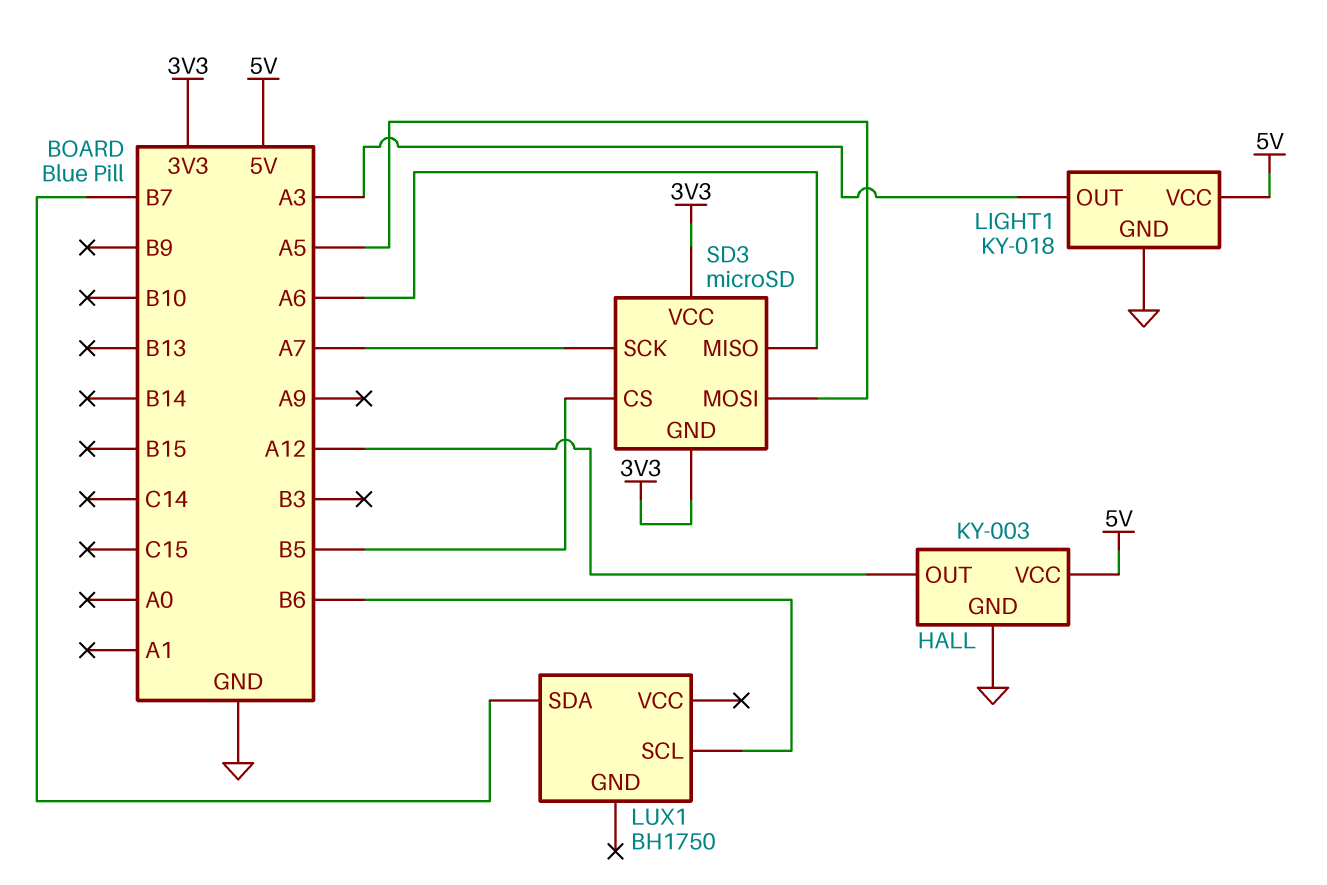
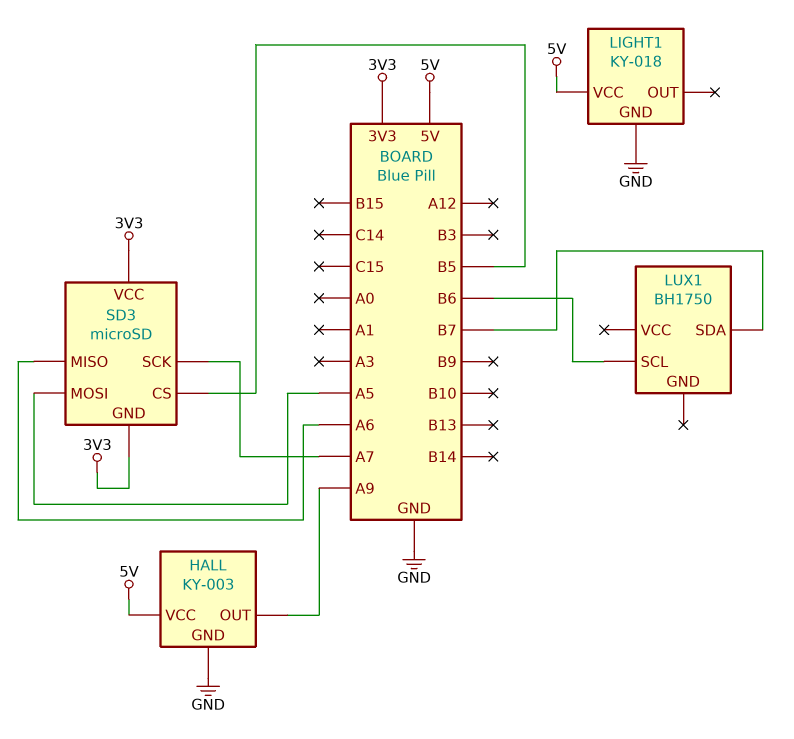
HALL pin OUT: A12 -> A9
LIGHT1 pin OUT: A3 -> none

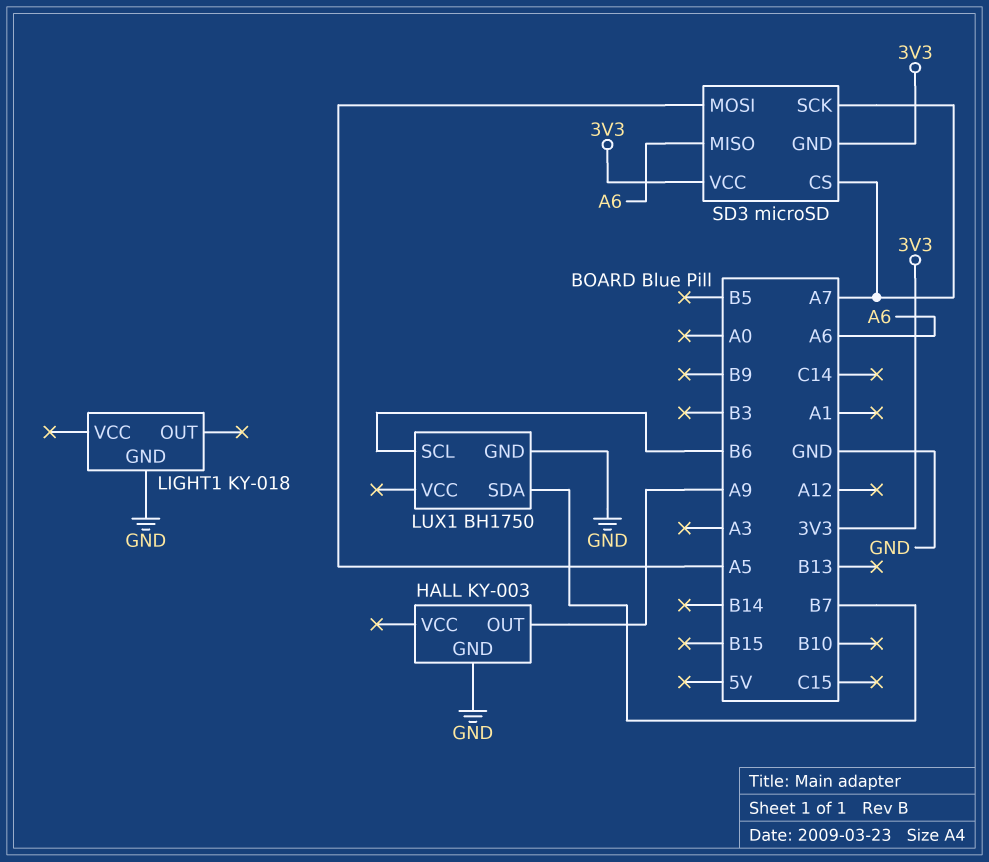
HALL pin VCC: 5V -> none
LIGHT1 pin VCC: 5V -> none
LUX1 pin GND: none -> GND
SD3 pin CS: B5 -> A7

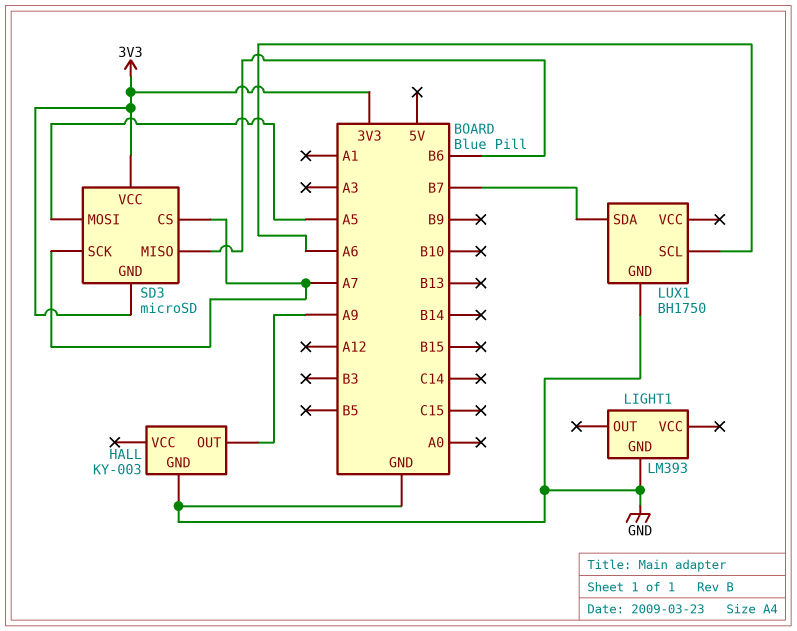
LIGHT1: KY-018 -> LM393
LUX1 pin SCL: B6 -> A6
SD3 pin MISO: A6 -> B6

